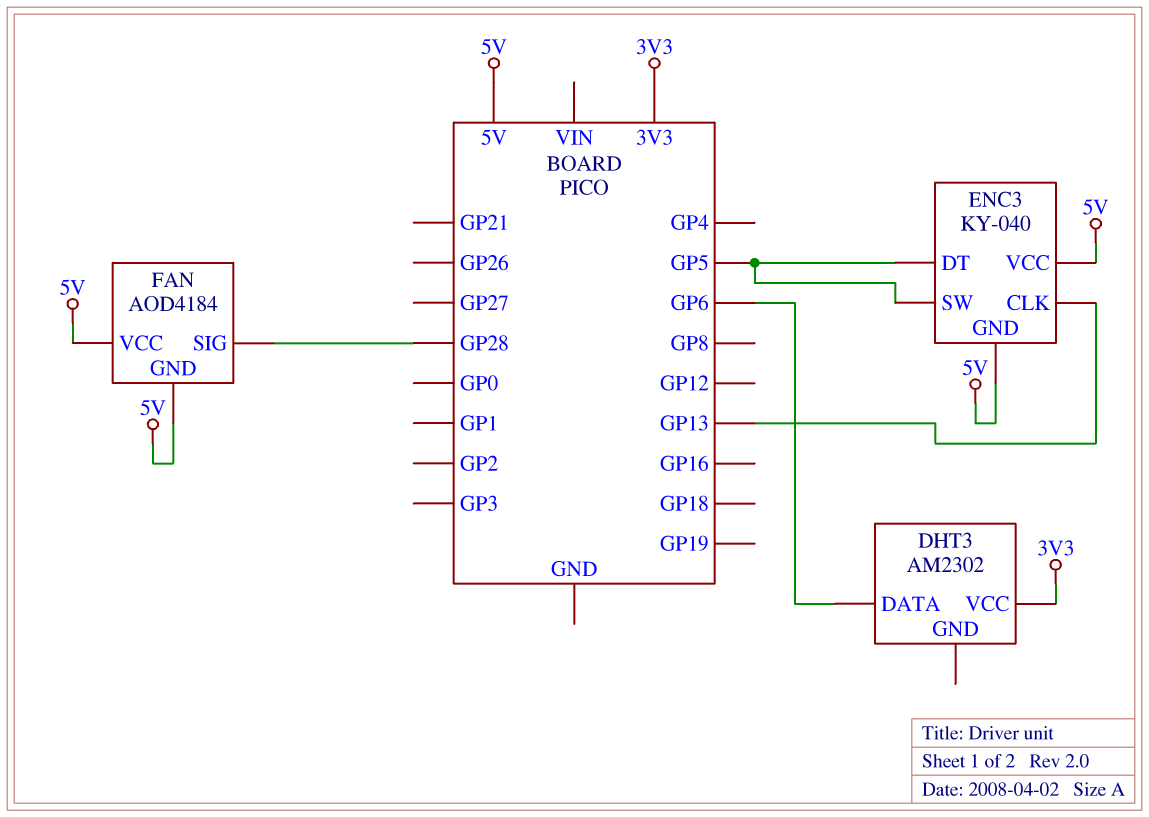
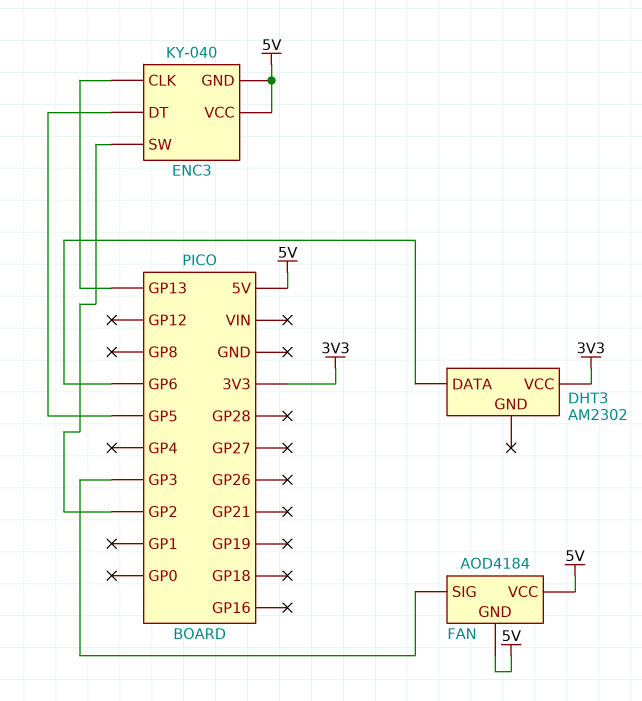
ENC3 pin SW: GP5 -> GP2
FAN pin SIG: GP28 -> GP3

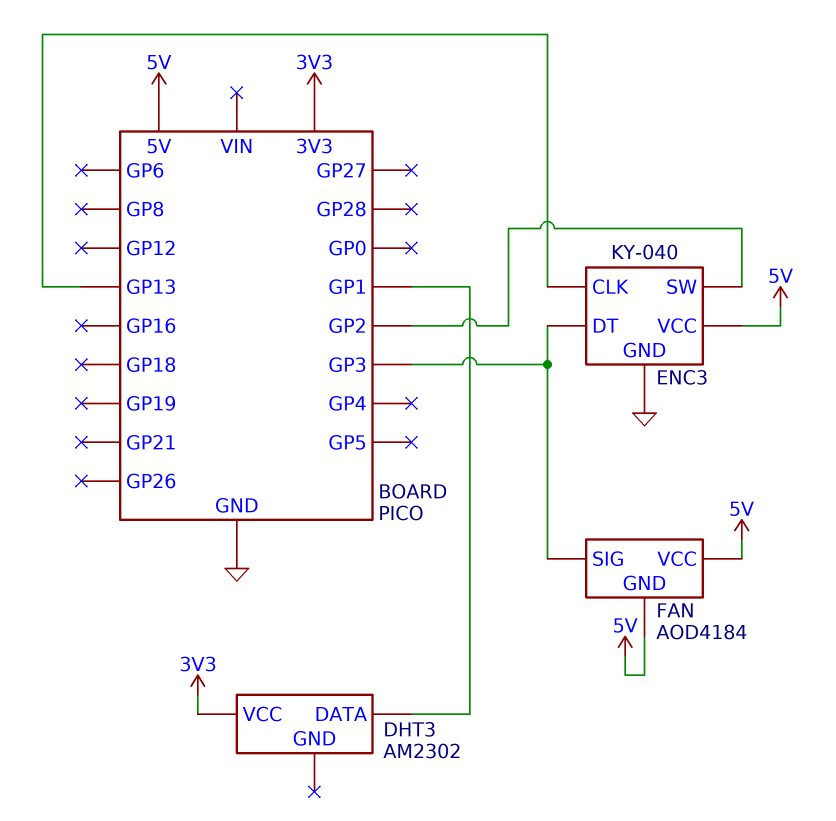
DHT3 pin DATA: GP6 -> GP1
ENC3 pin DT: GP5 -> GP3
ENC3 pin GND: 5V -> GND

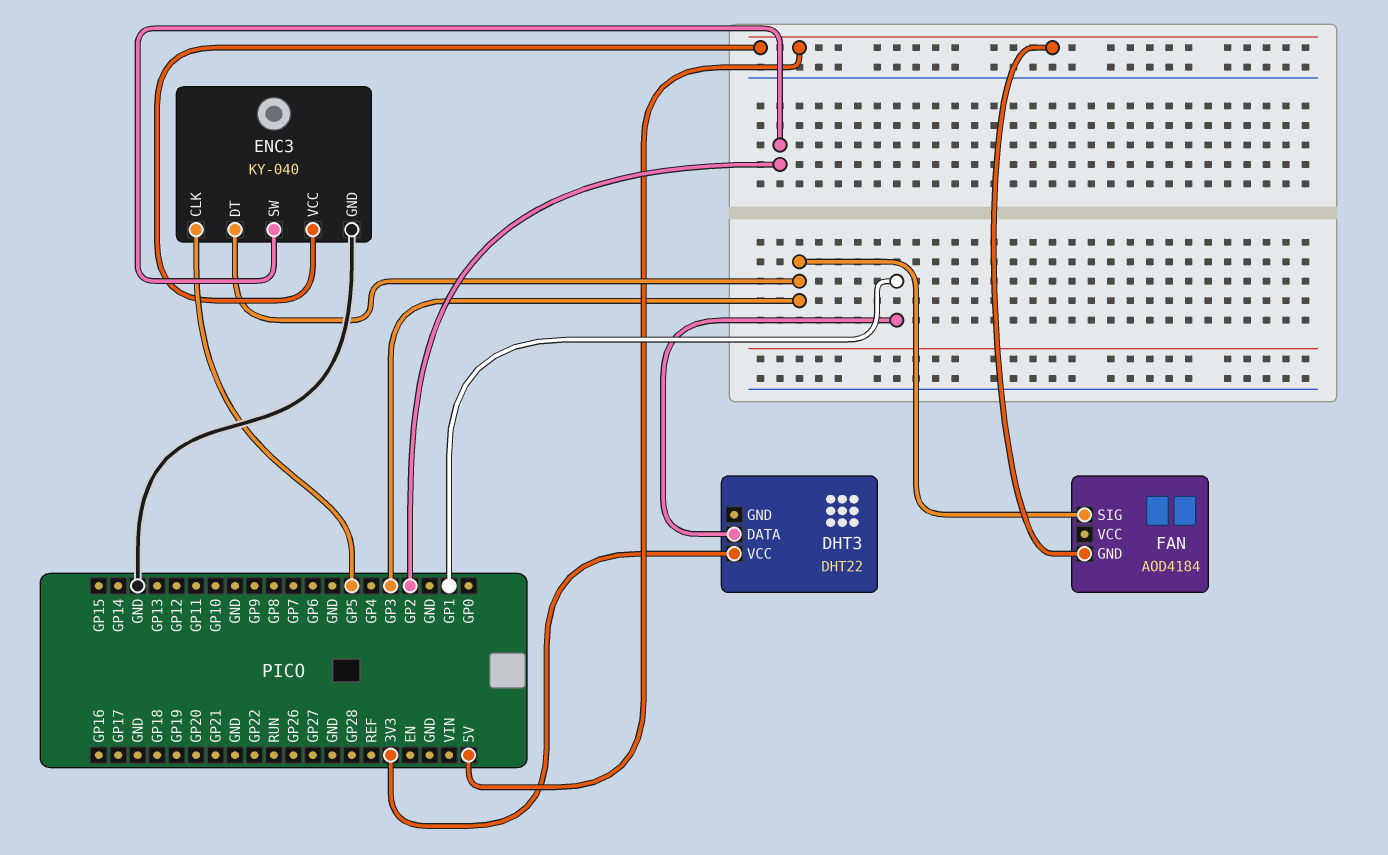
DHT3: AM2302 -> DHT22
ENC3 pin CLK: GP13 -> GP5
FAN pin VCC: 5V -> none

